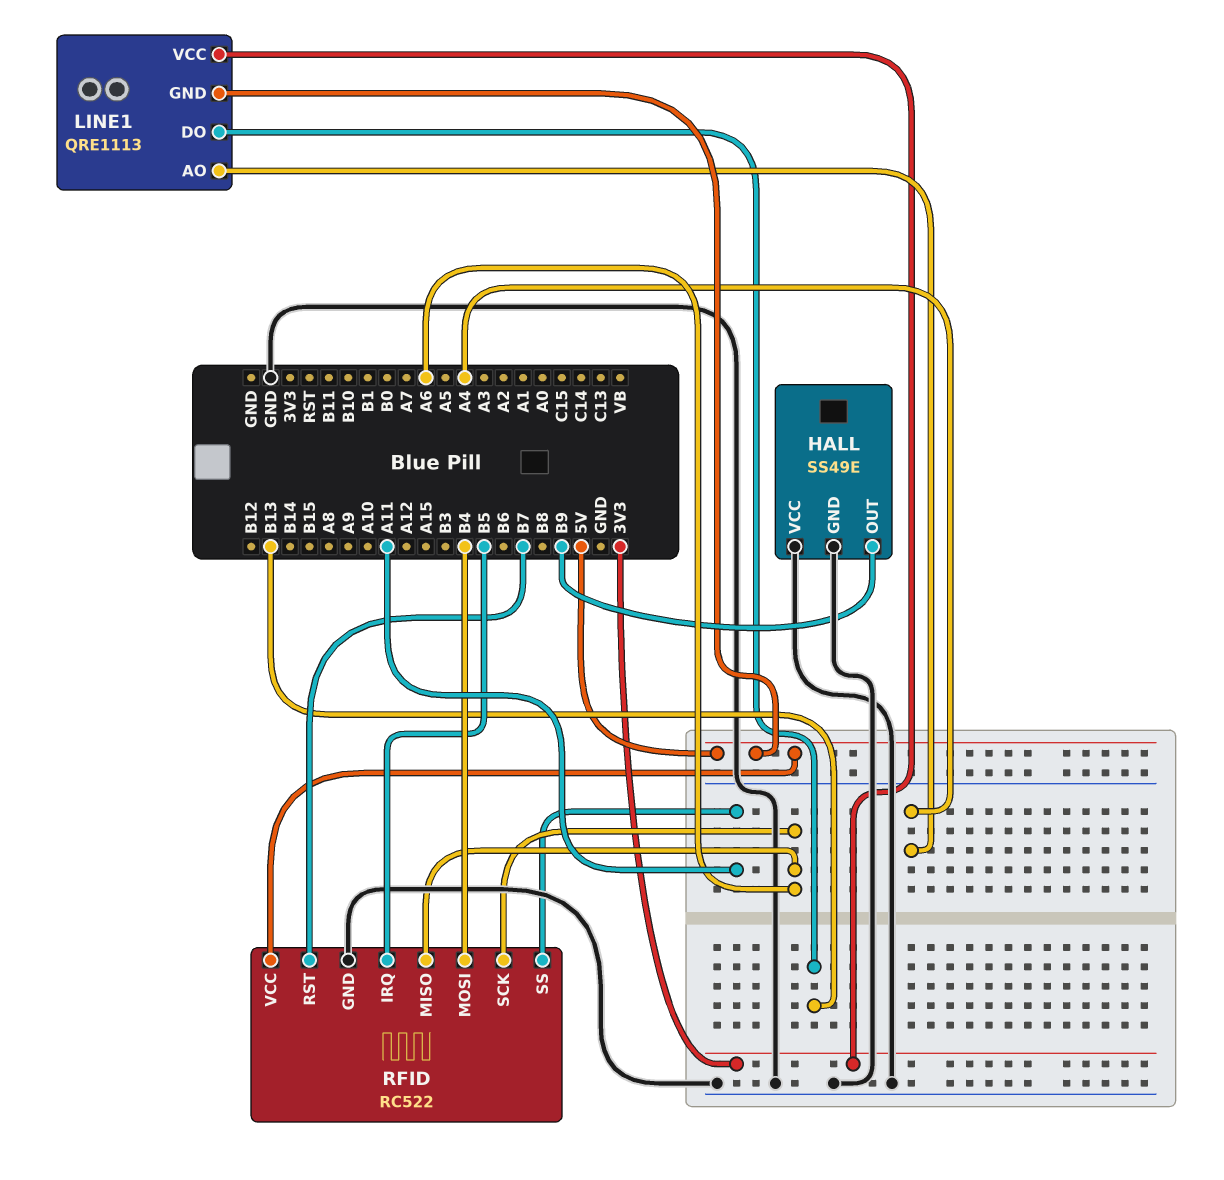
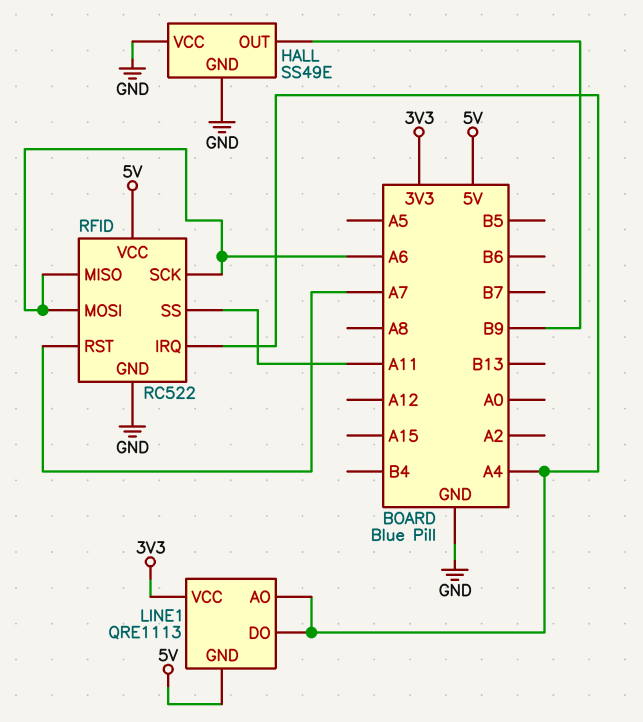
LINE1 pin DO: B13 -> A4
RFID pin IRQ: B5 -> A4
RFID pin MOSI: B4 -> A6
RFID pin RST: B7 -> A7

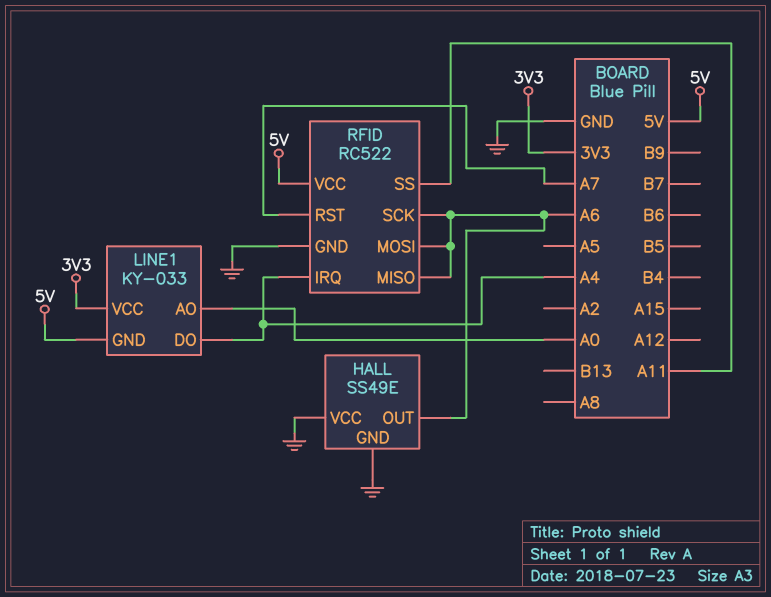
HALL pin OUT: B9 -> A6
LINE1: QRE1113 -> KY-033
LINE1 pin AO: A4 -> A0

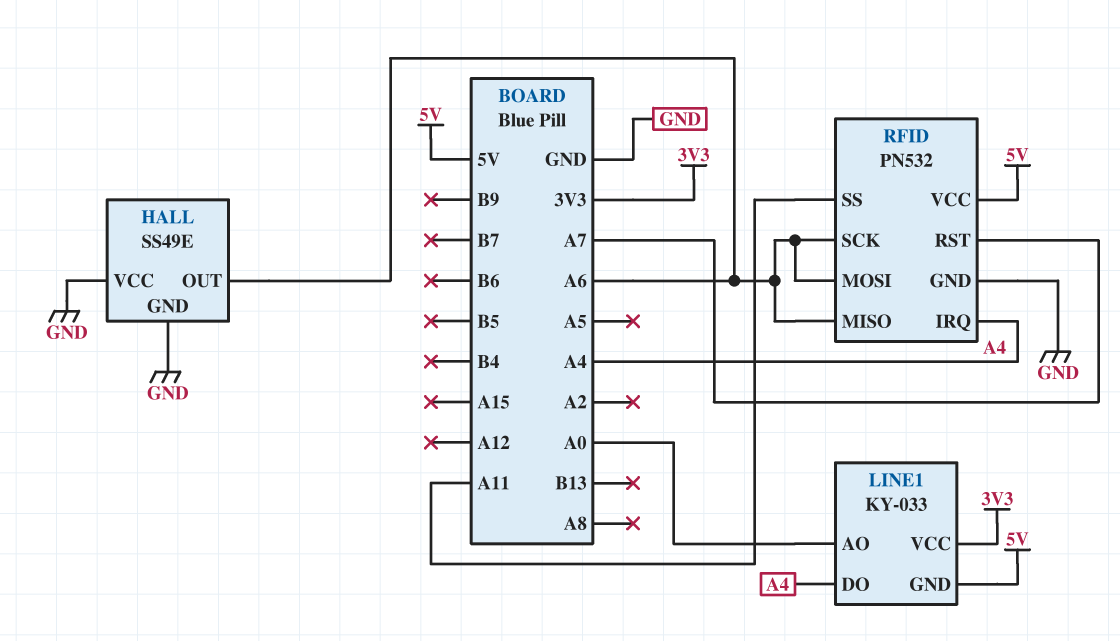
RFID: RC522 -> PN532

